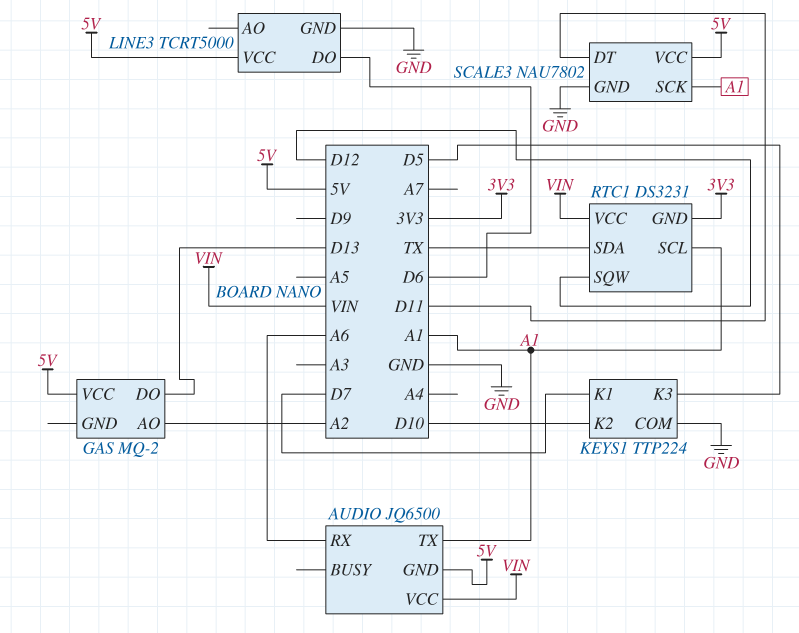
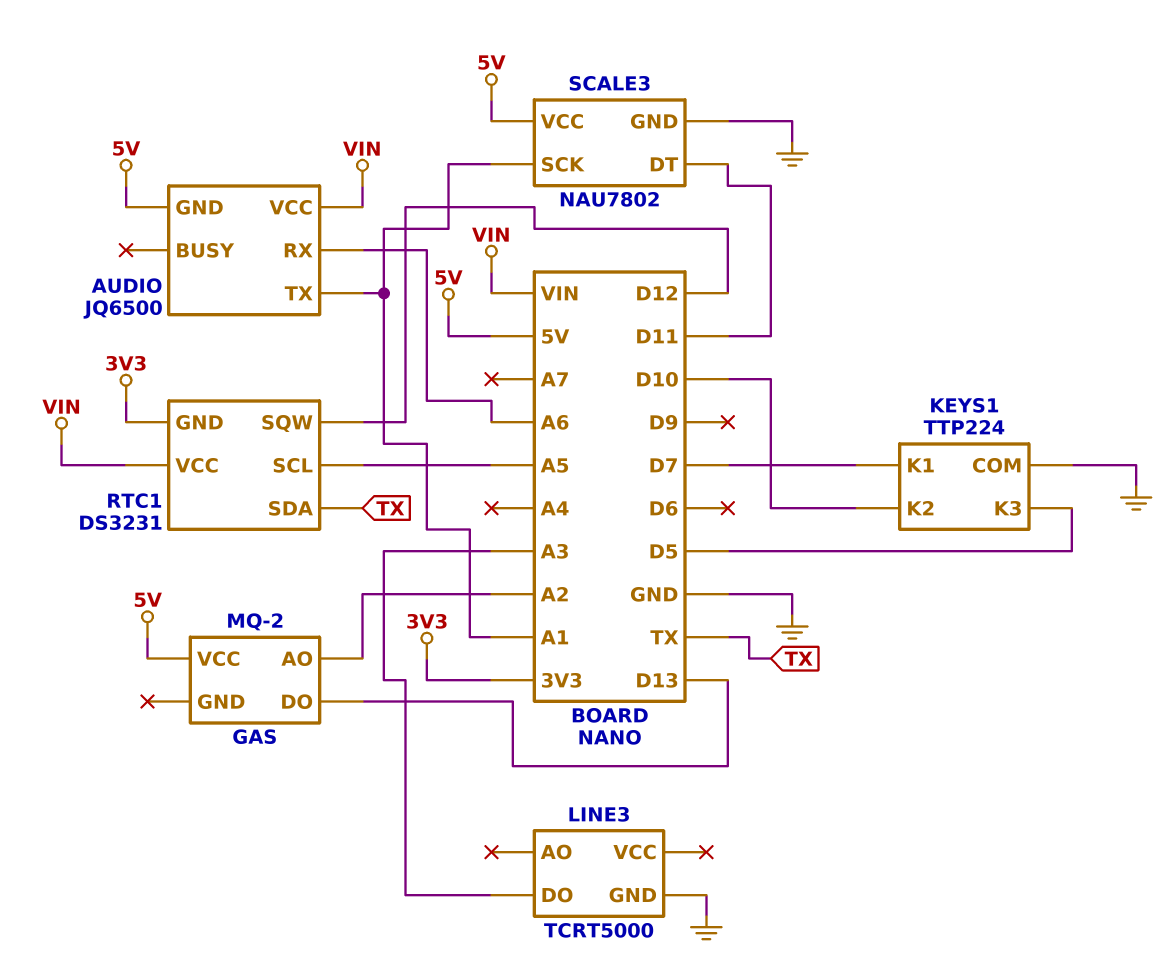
LINE3 pin DO: D6 -> A3
LINE3 pin VCC: 5V -> none
RTC1 pin SCL: A1 -> A5

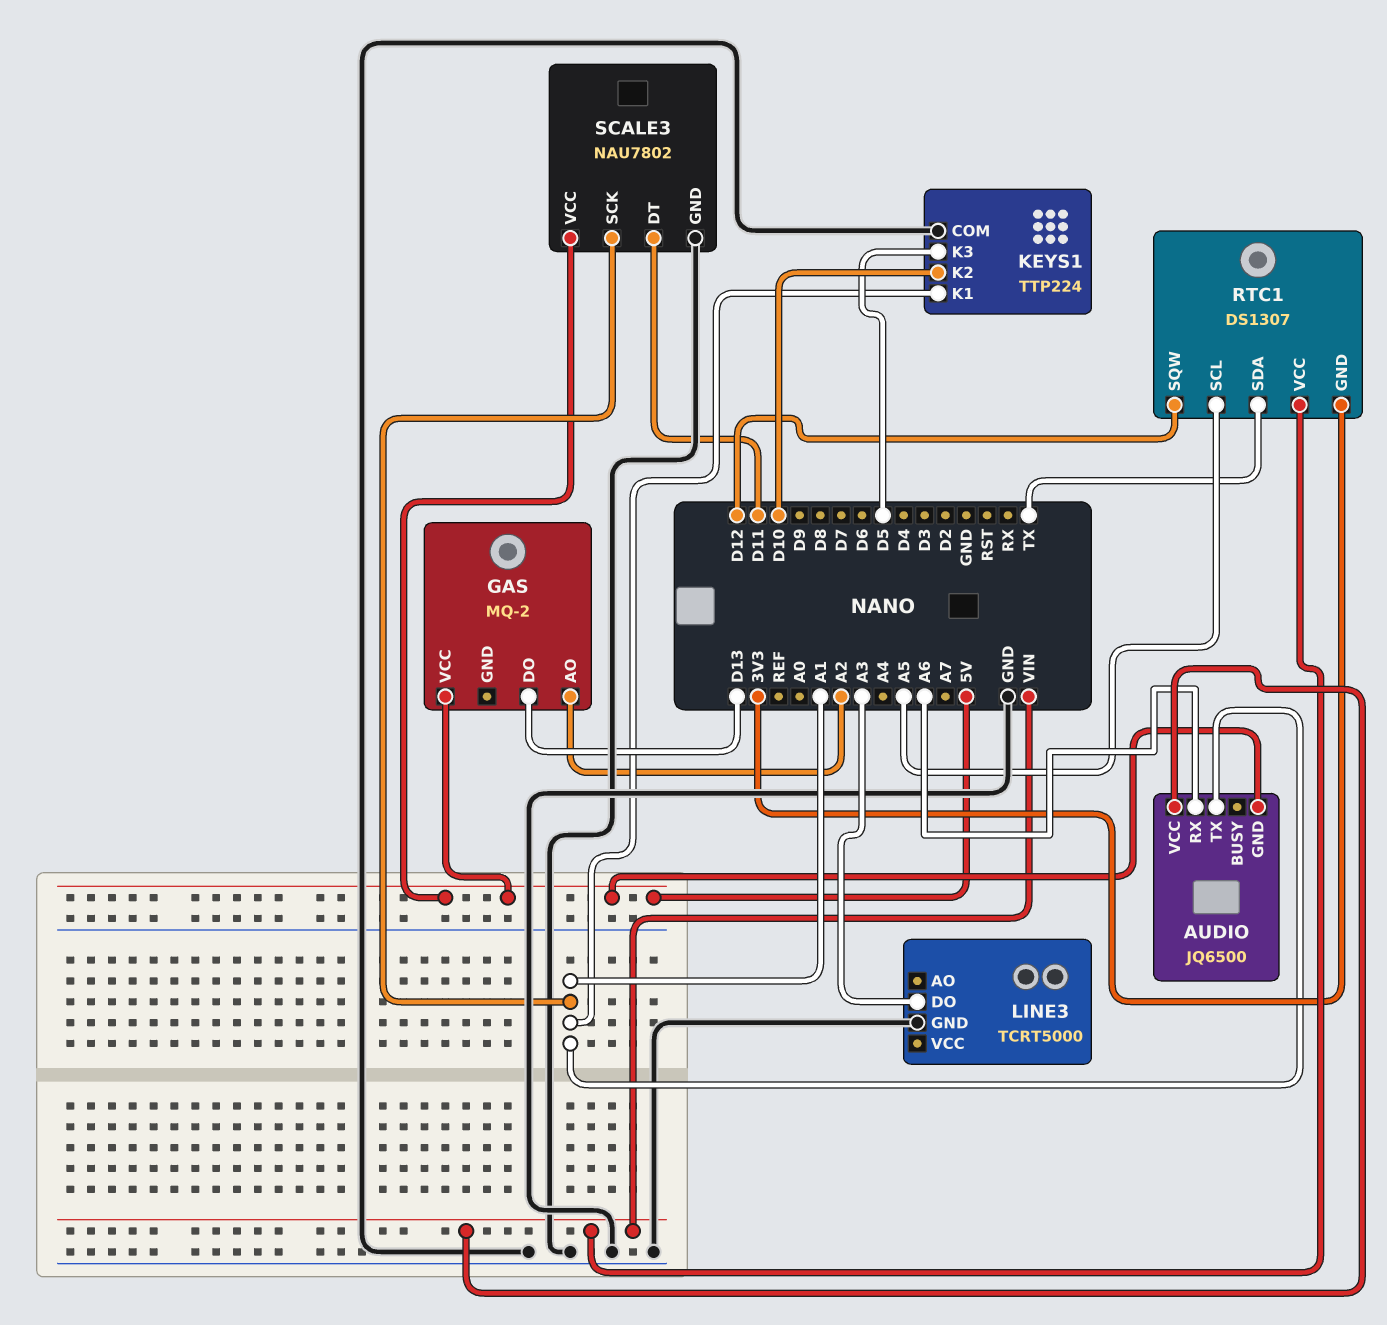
KEYS1 pin K1: D7 -> A1
RTC1: DS3231 -> DS1307

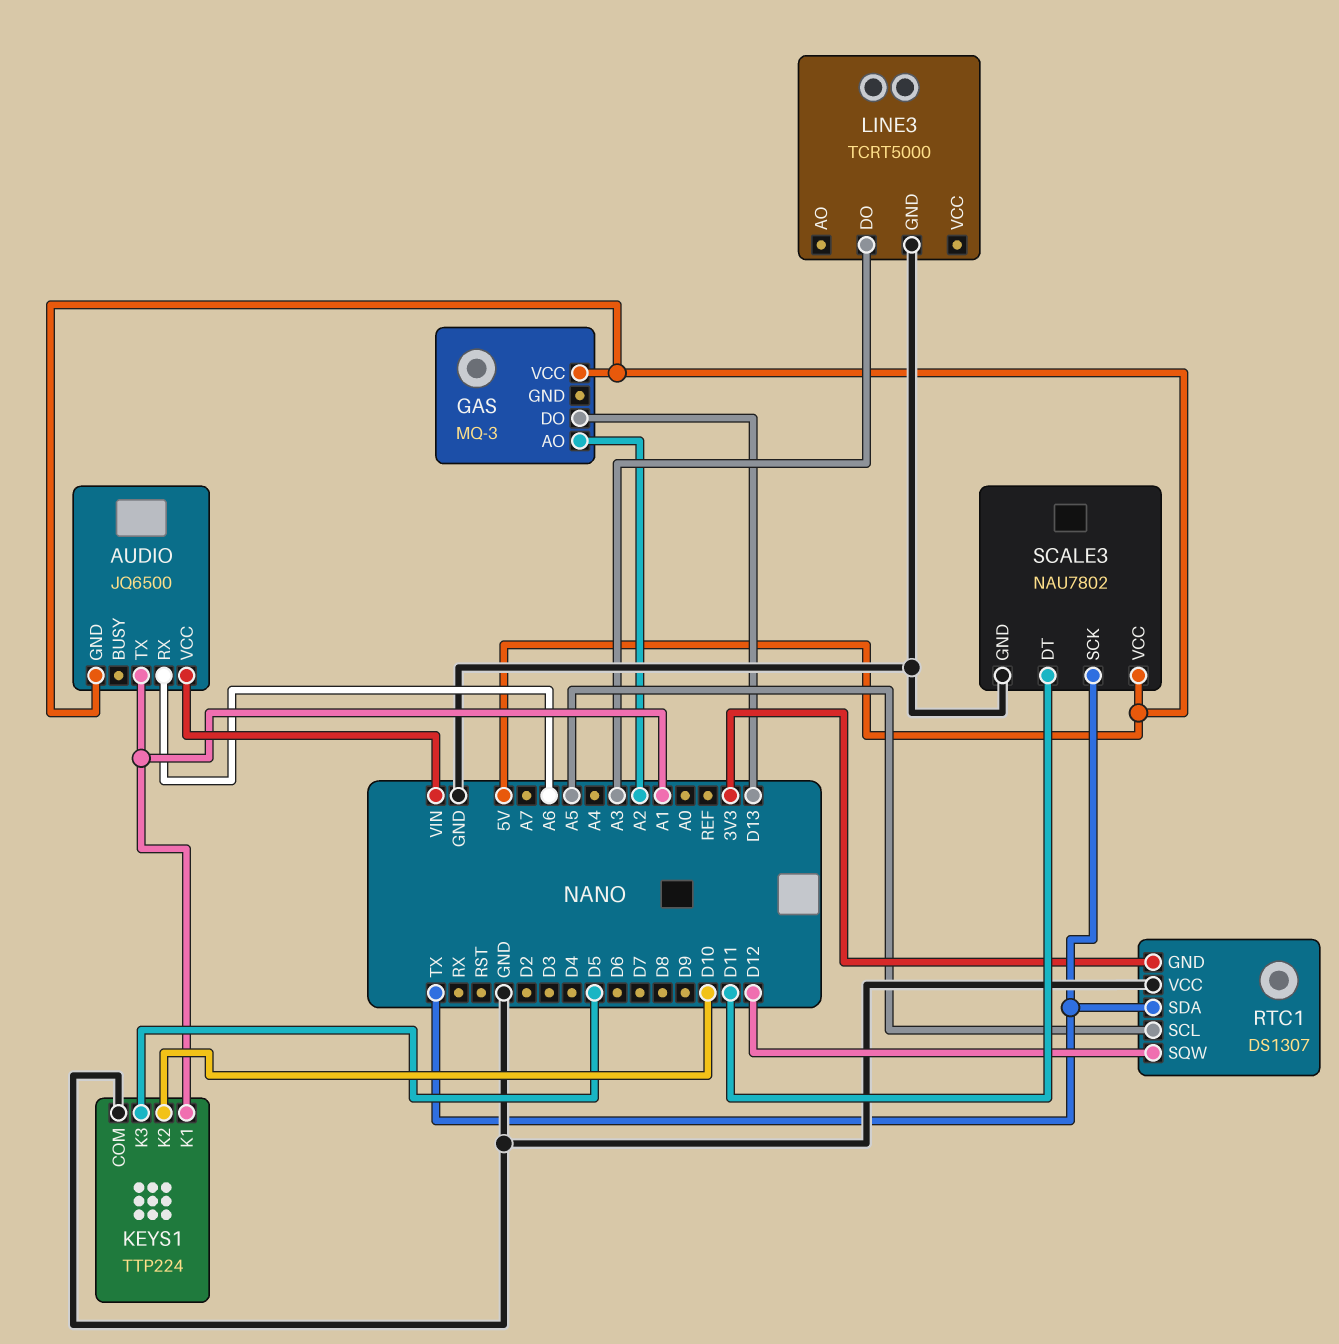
GAS: MQ-2 -> MQ-3
RTC1 pin VCC: VIN -> GND
SCALE3 pin SCK: A1 -> TX

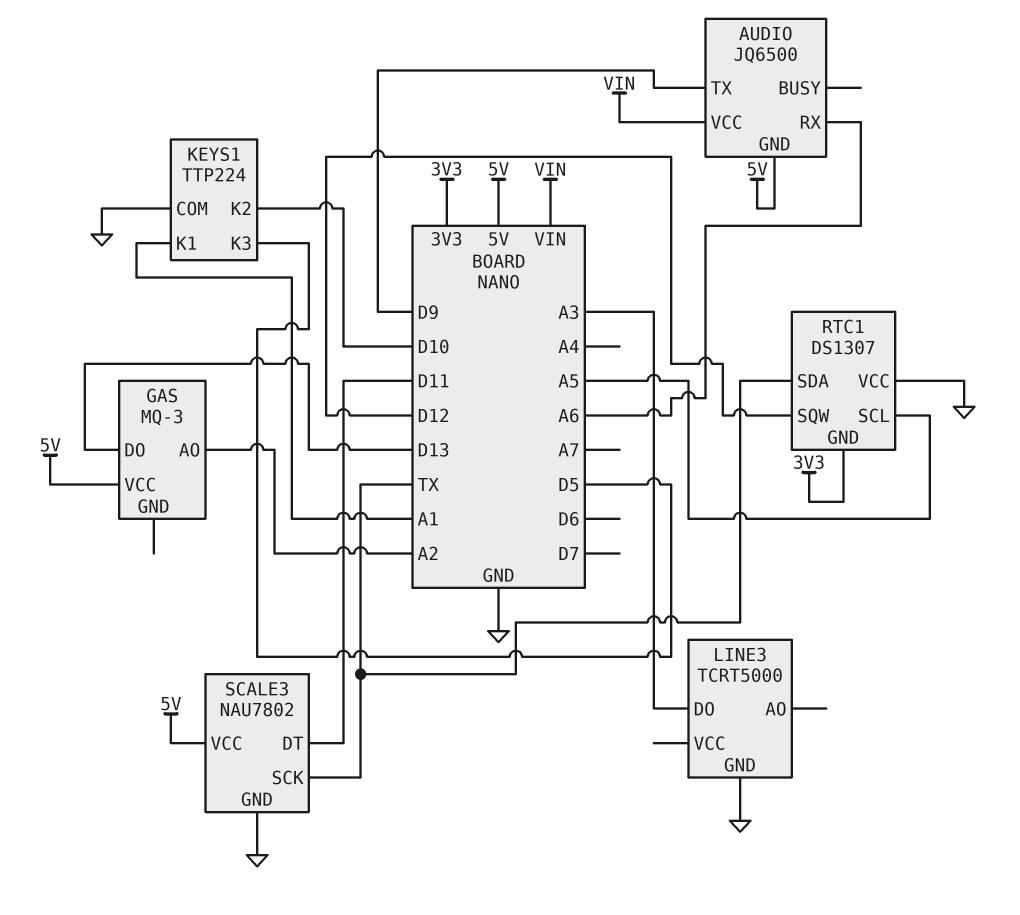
AUDIO pin TX: A1 -> D9

